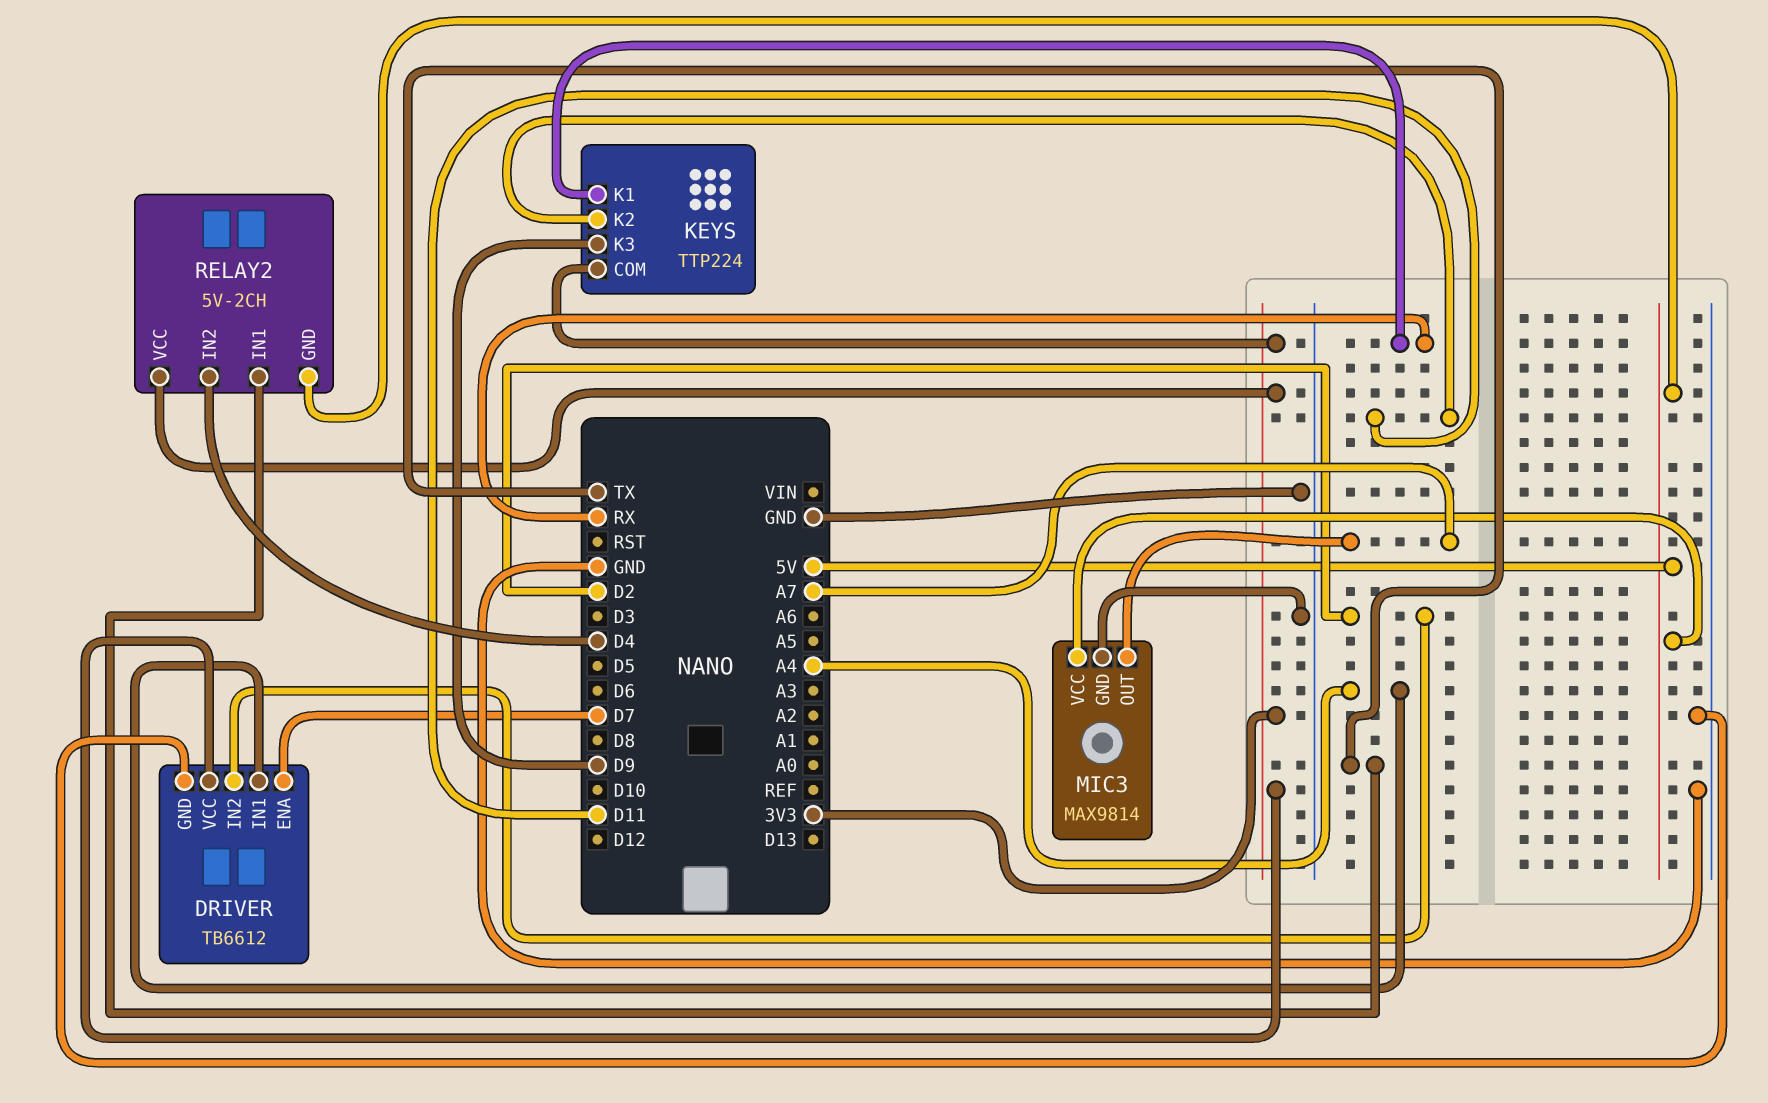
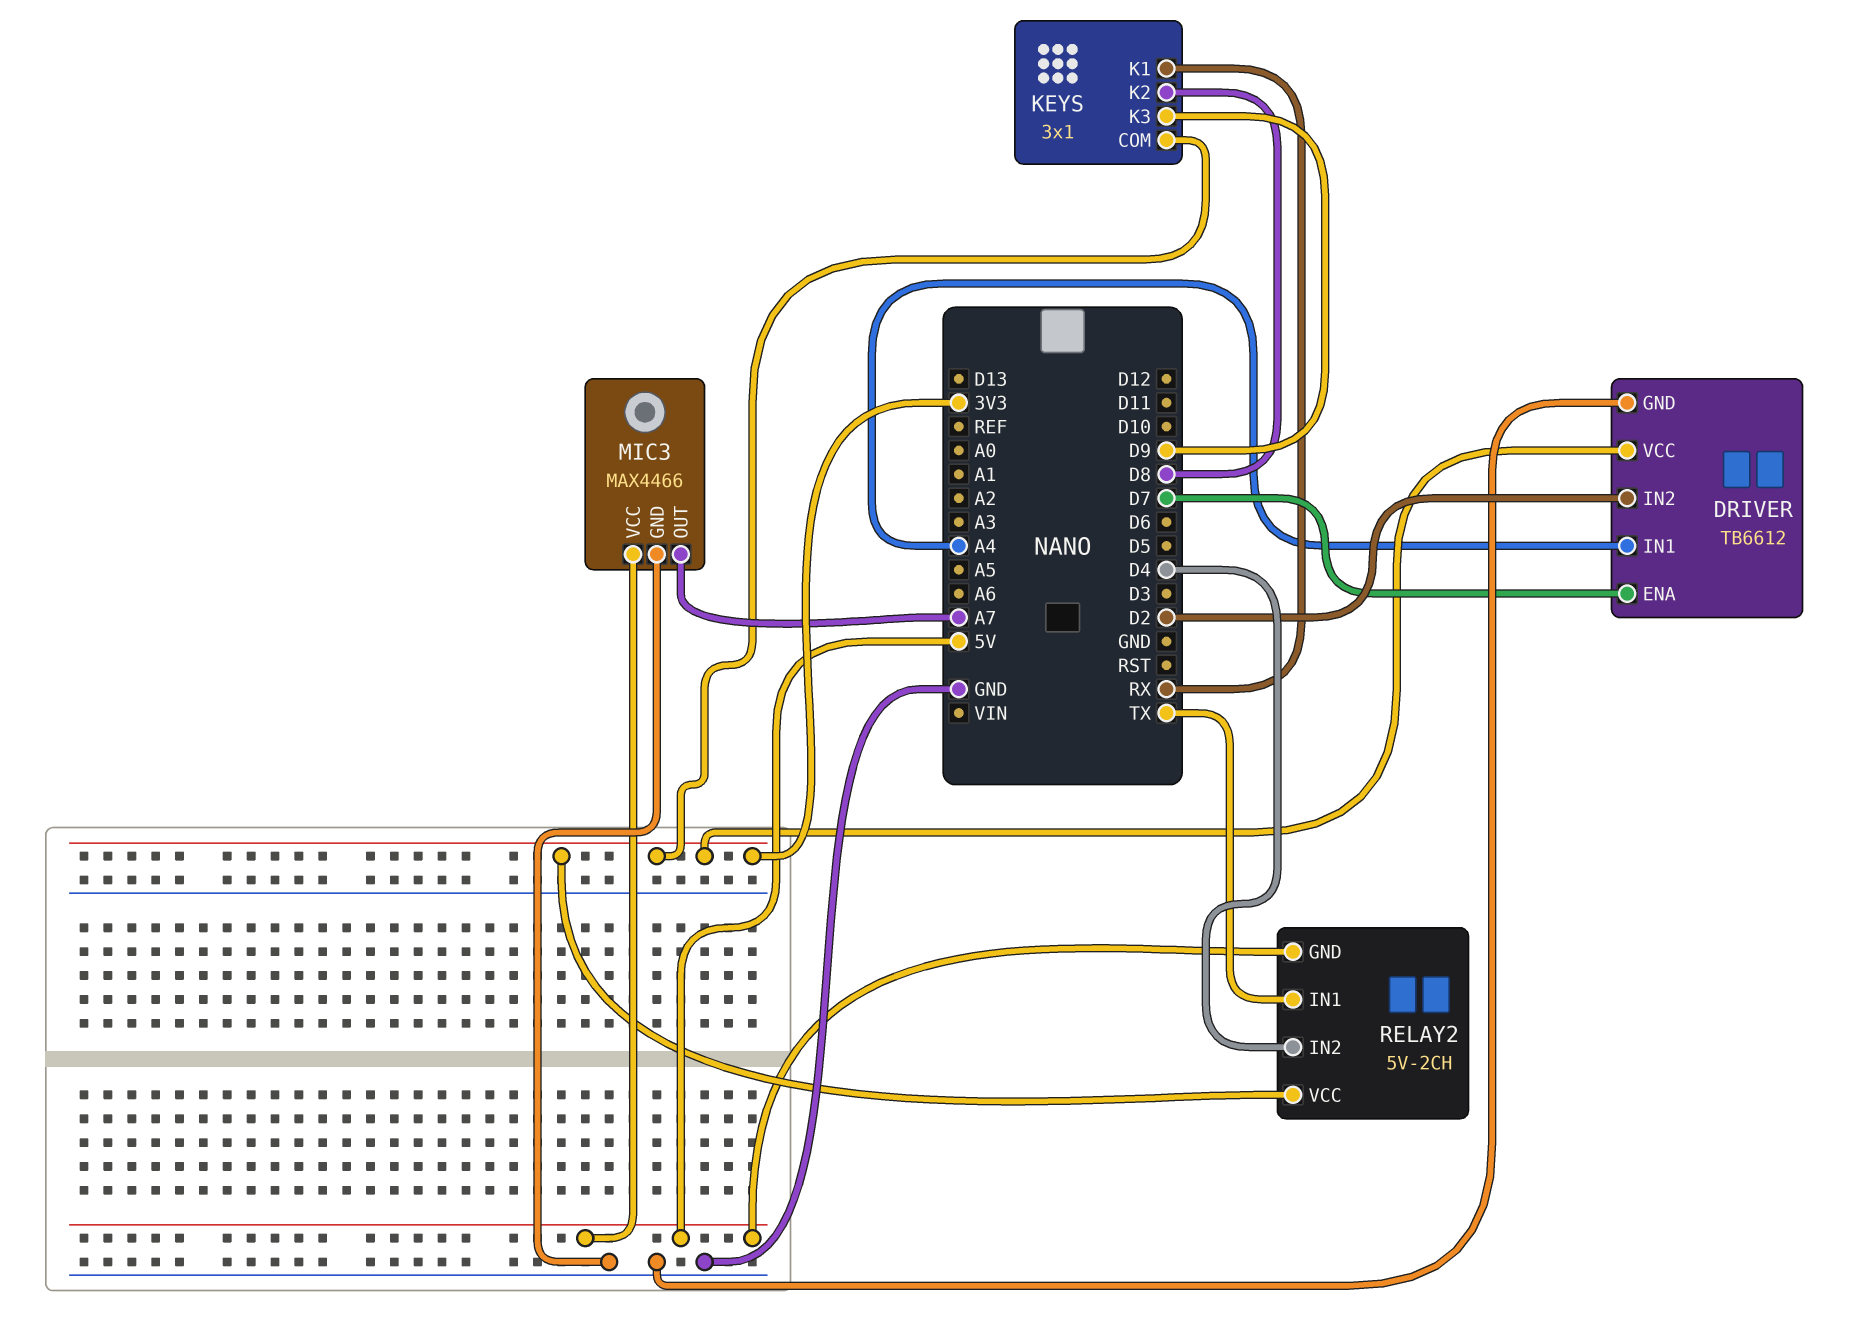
KEYS: TTP224 -> 3x1
KEYS pin K2: D11 -> D8
MIC3: MAX9814 -> MAX4466

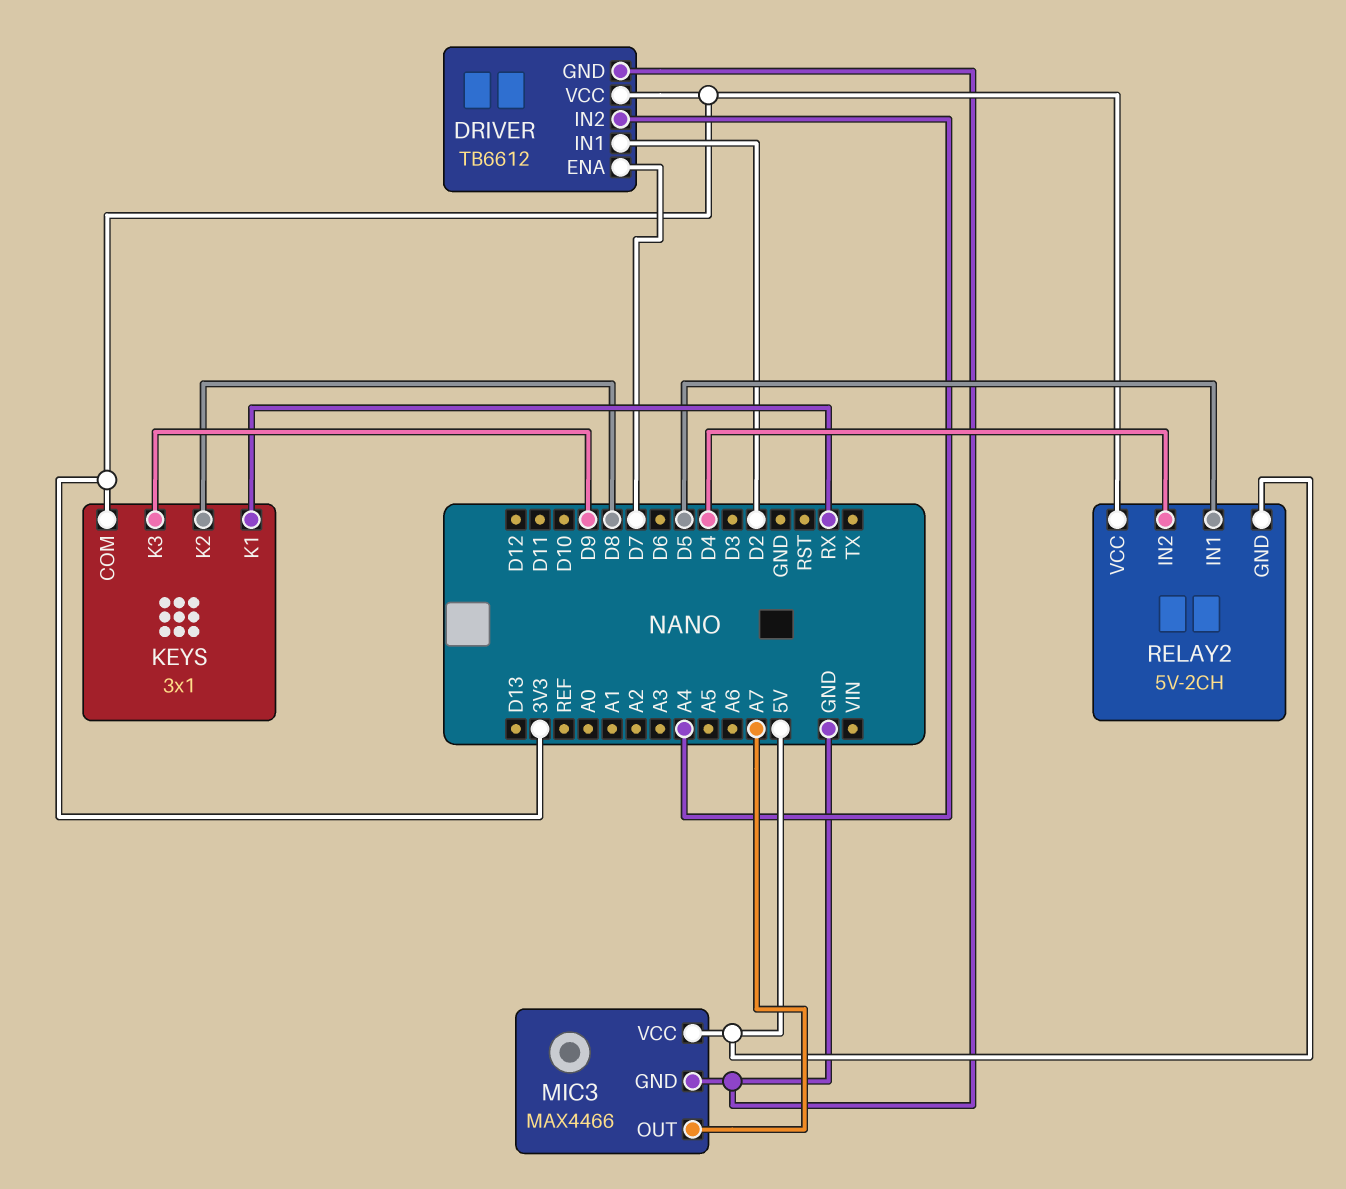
DRIVER pin IN1: A4 -> D2
DRIVER pin IN2: D2 -> A4
RELAY2 pin IN1: TX -> D5

